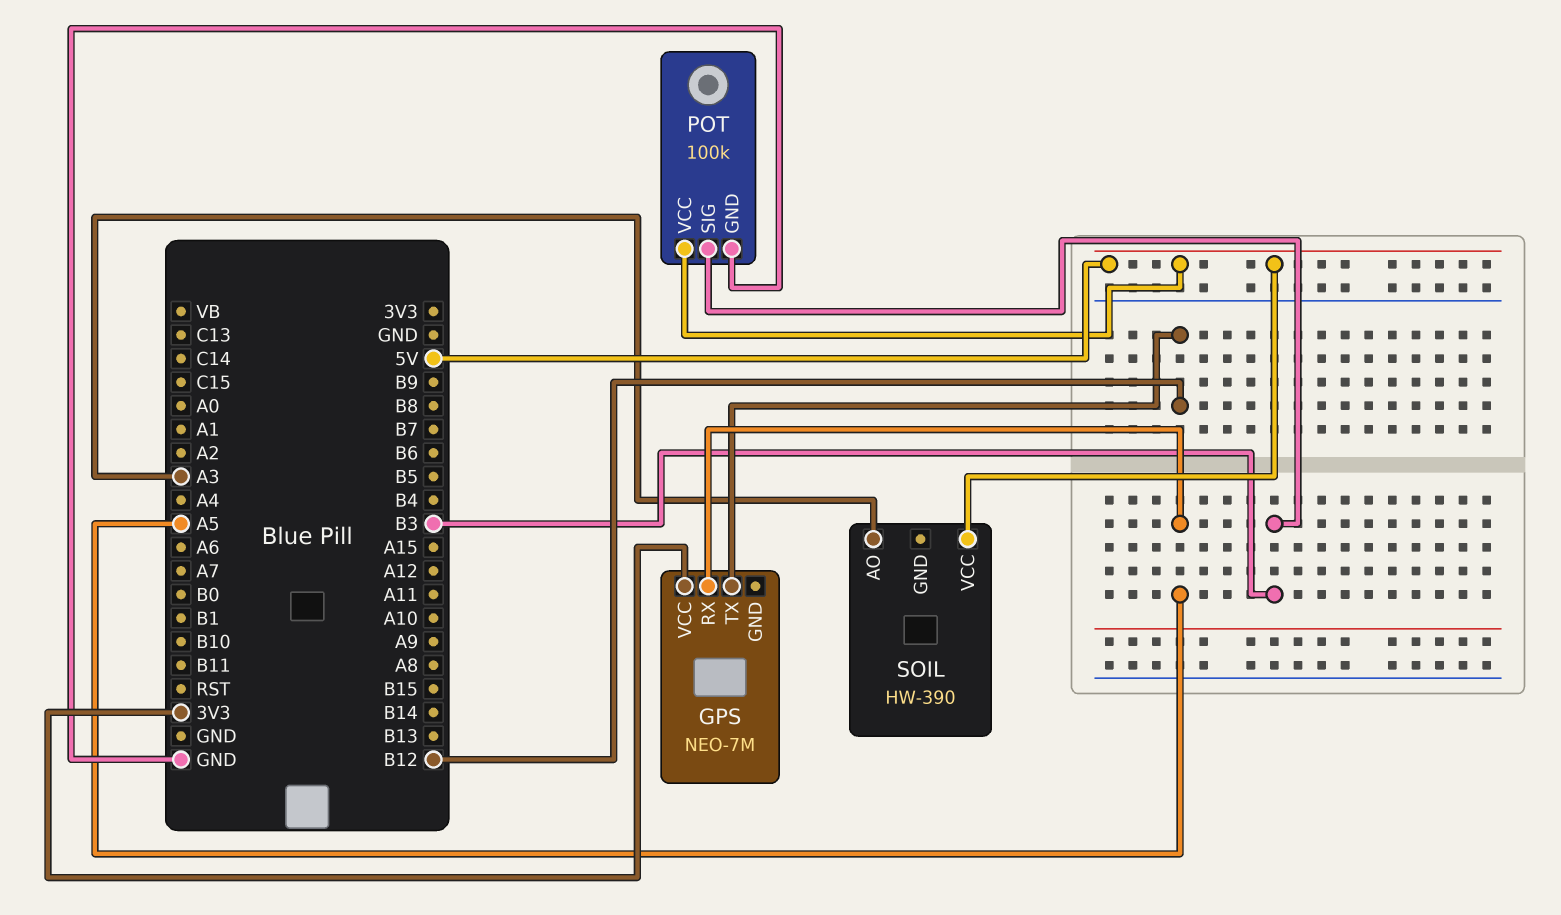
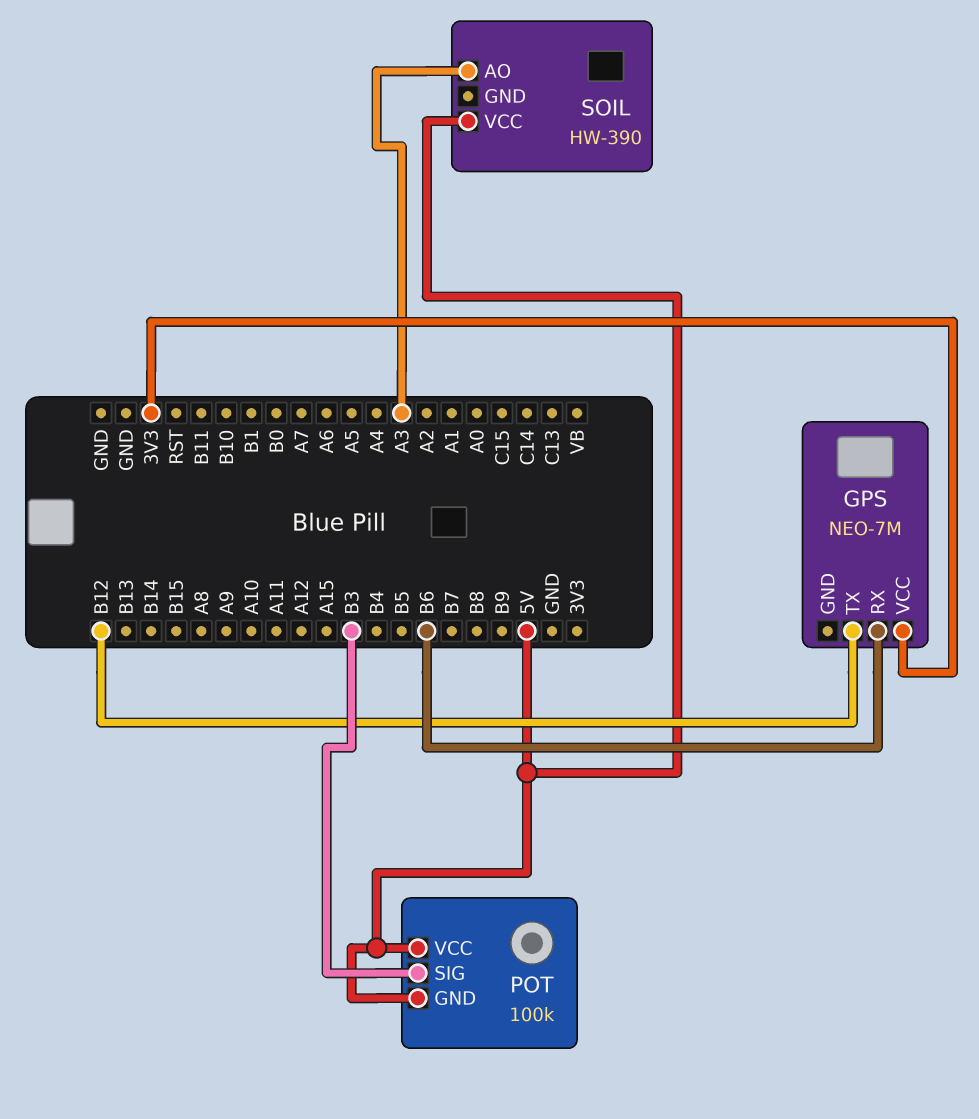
GPS pin RX: A5 -> B6
POT pin GND: GND -> 5V

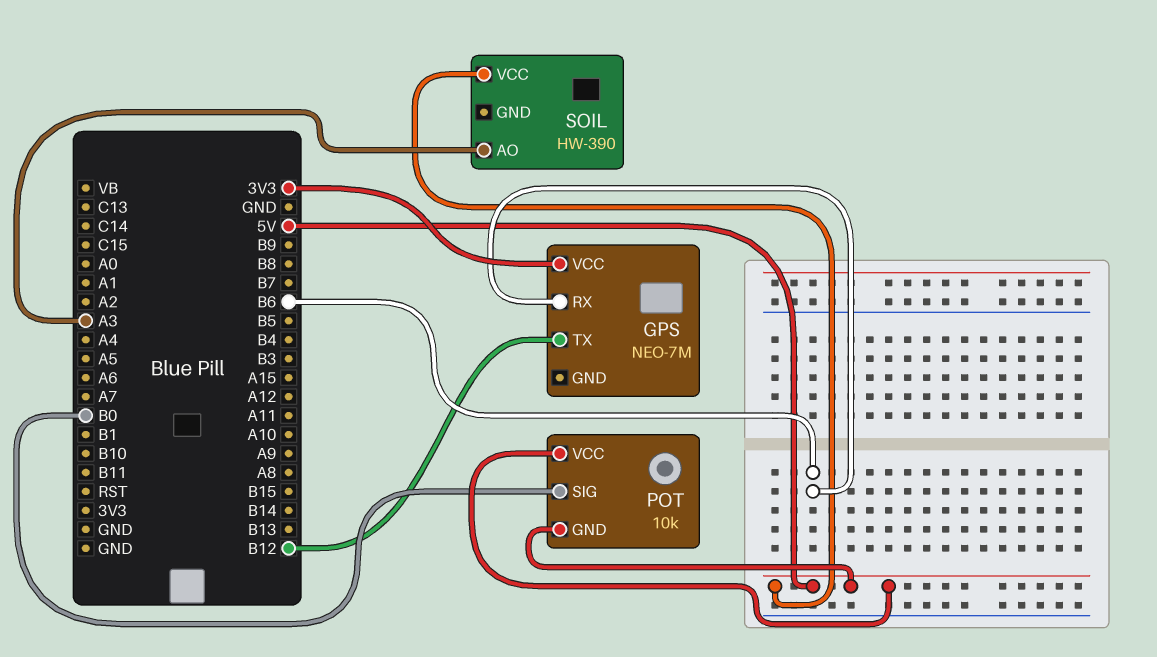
POT: 100k -> 10k
POT pin SIG: B3 -> B0

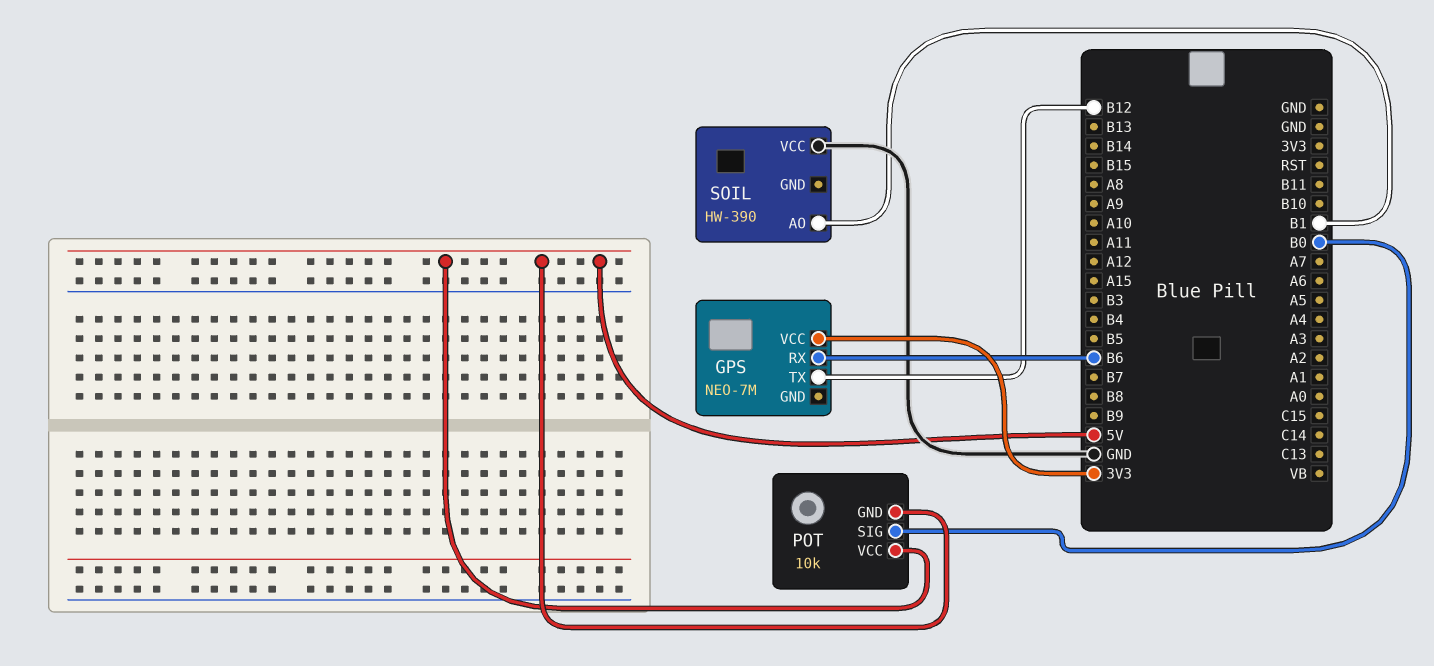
SOIL pin AO: A3 -> B1
SOIL pin VCC: 5V -> GND

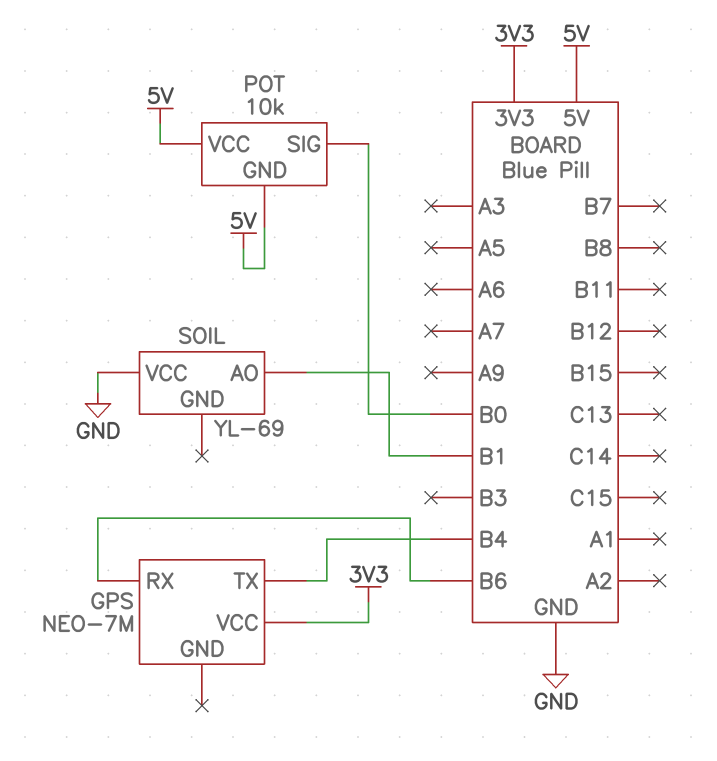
GPS pin TX: B12 -> B4
SOIL: HW-390 -> YL-69

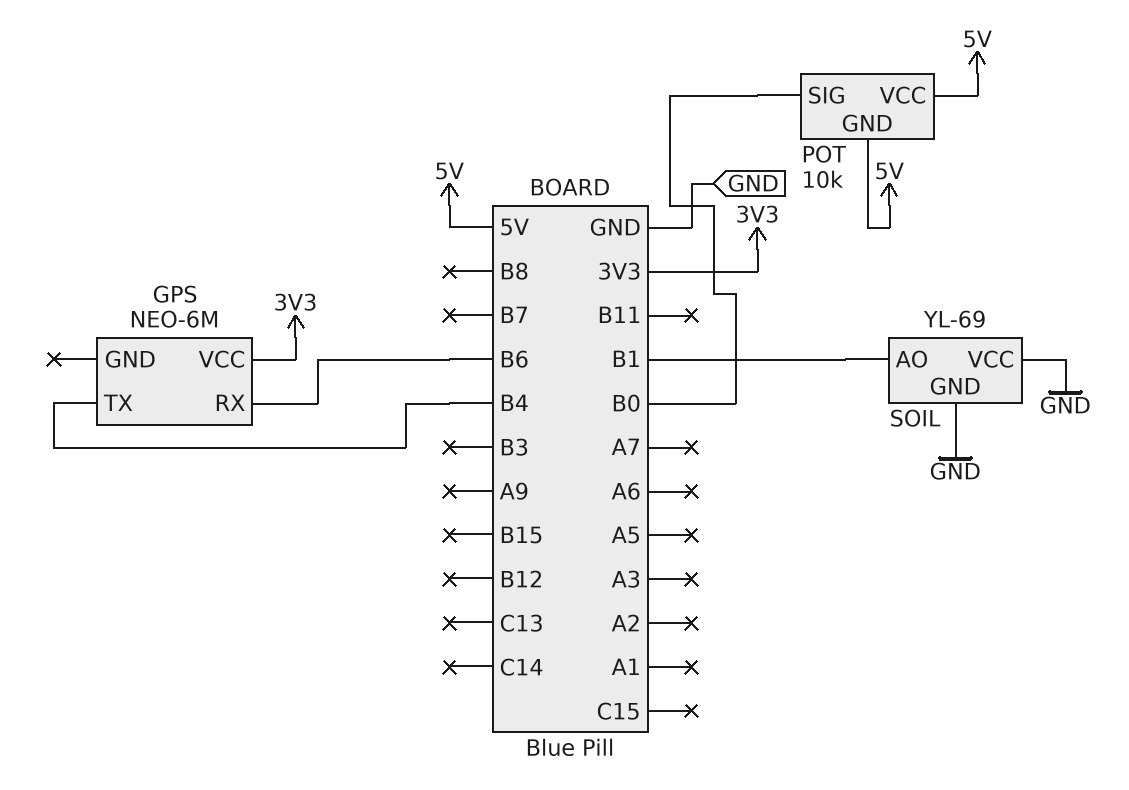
GPS: NEO-7M -> NEO-6M
SOIL pin GND: none -> GND

